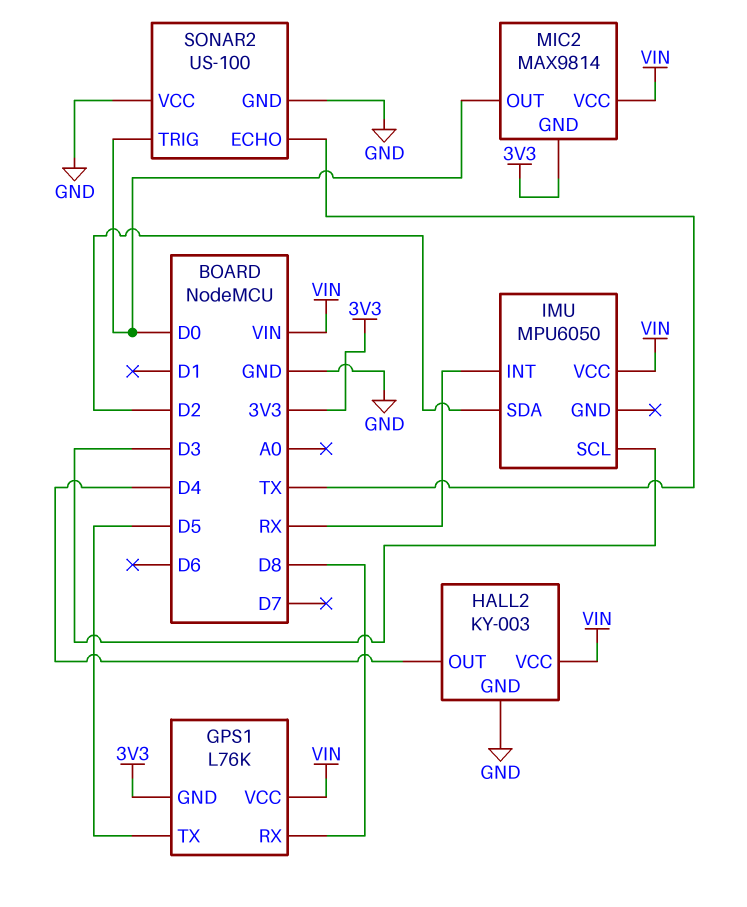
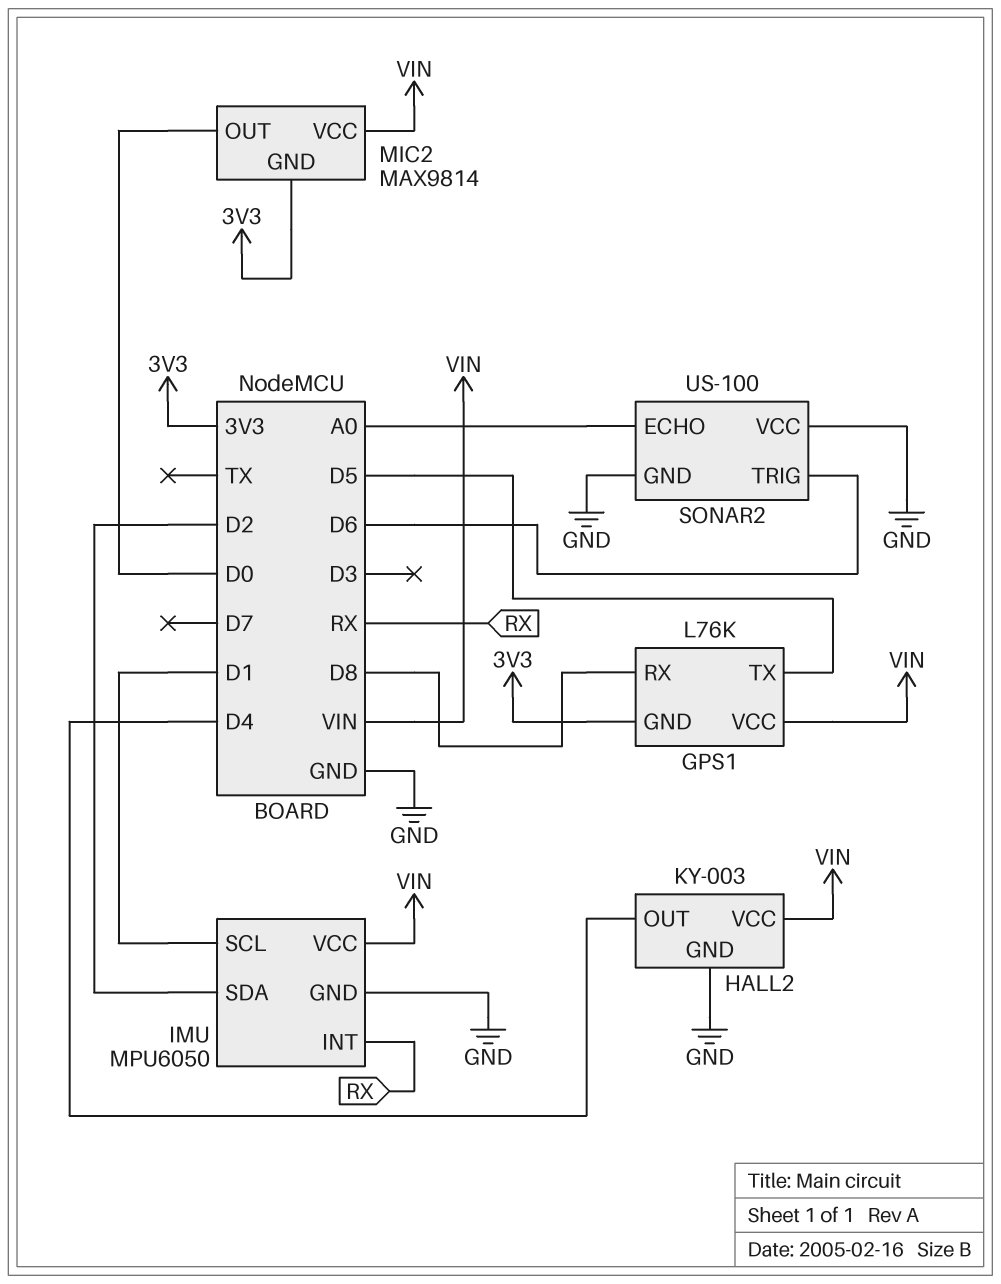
IMU pin GND: none -> GND
IMU pin SCL: D3 -> D1
SONAR2 pin ECHO: TX -> A0
SONAR2 pin TRIG: D0 -> D6

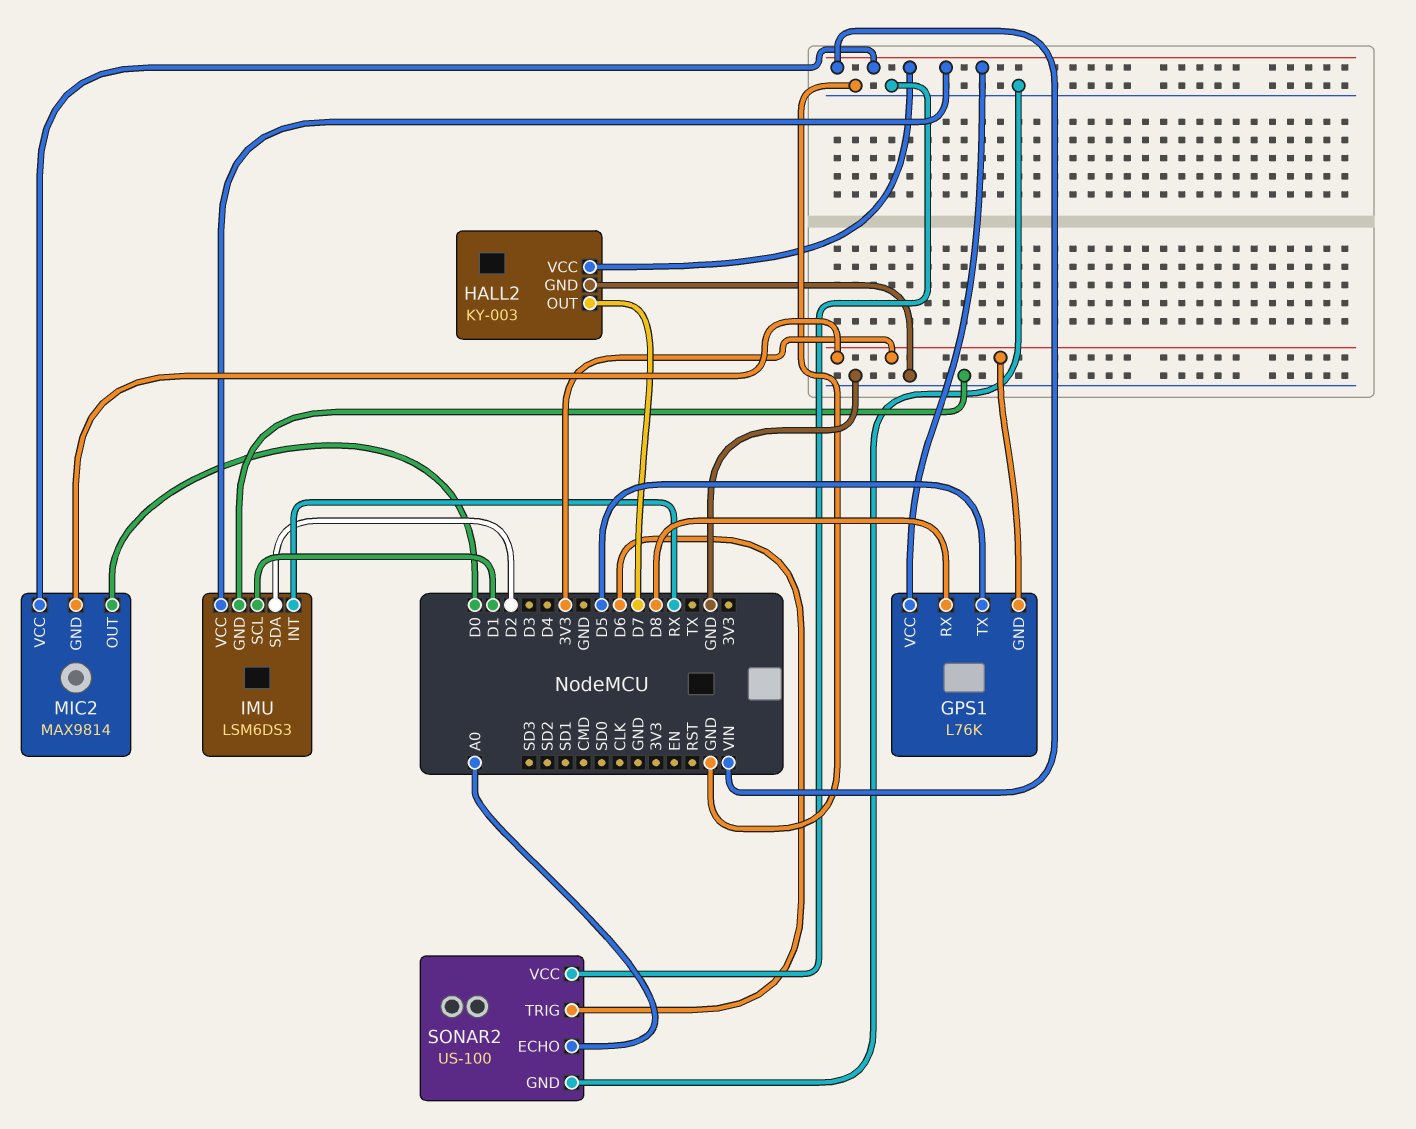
HALL2 pin OUT: D4 -> D7
IMU: MPU6050 -> LSM6DS3

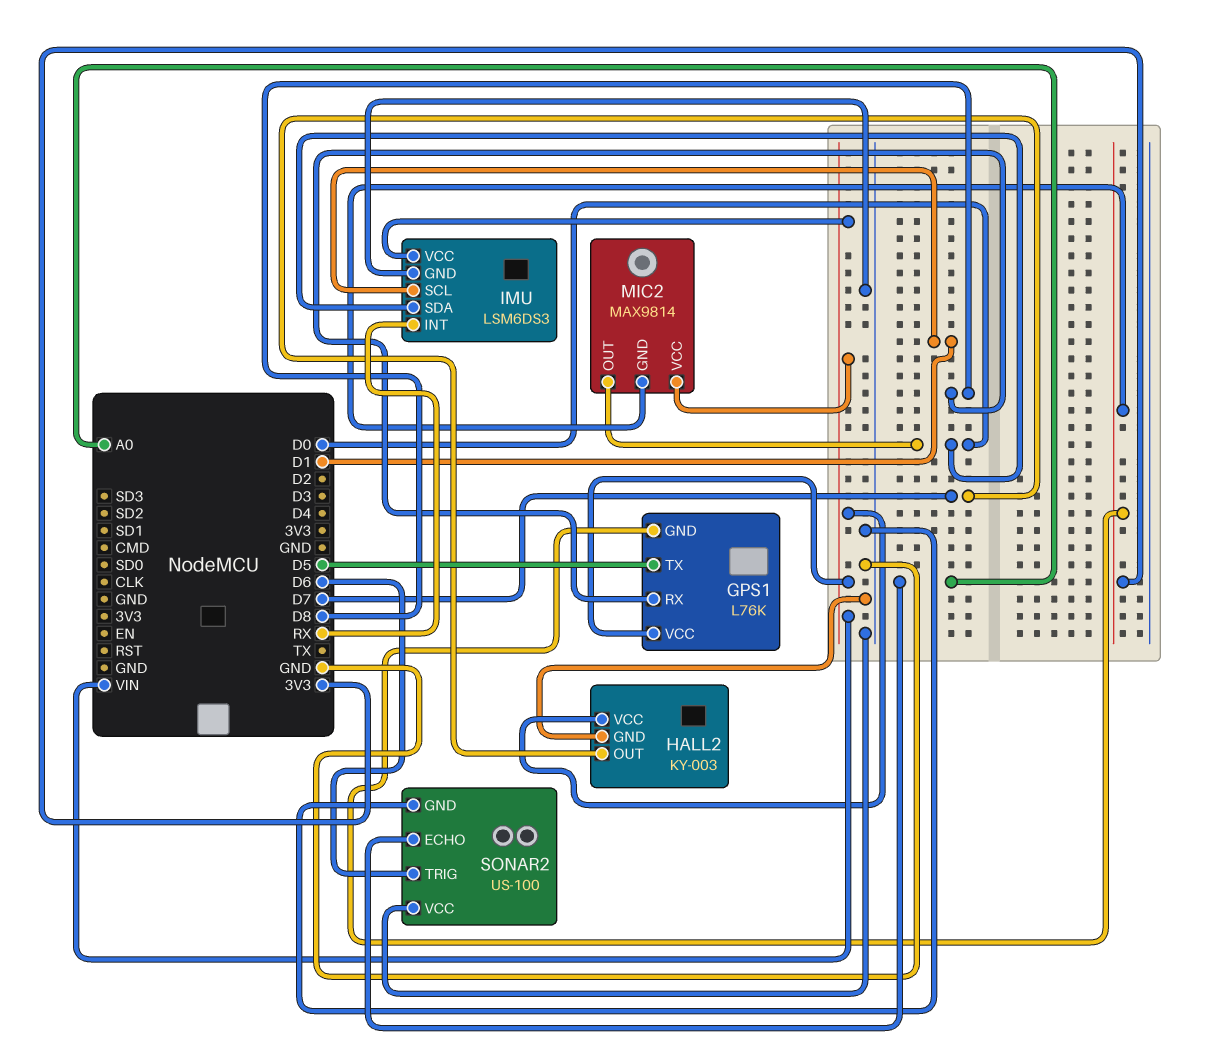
IMU pin SDA: D2 -> D0

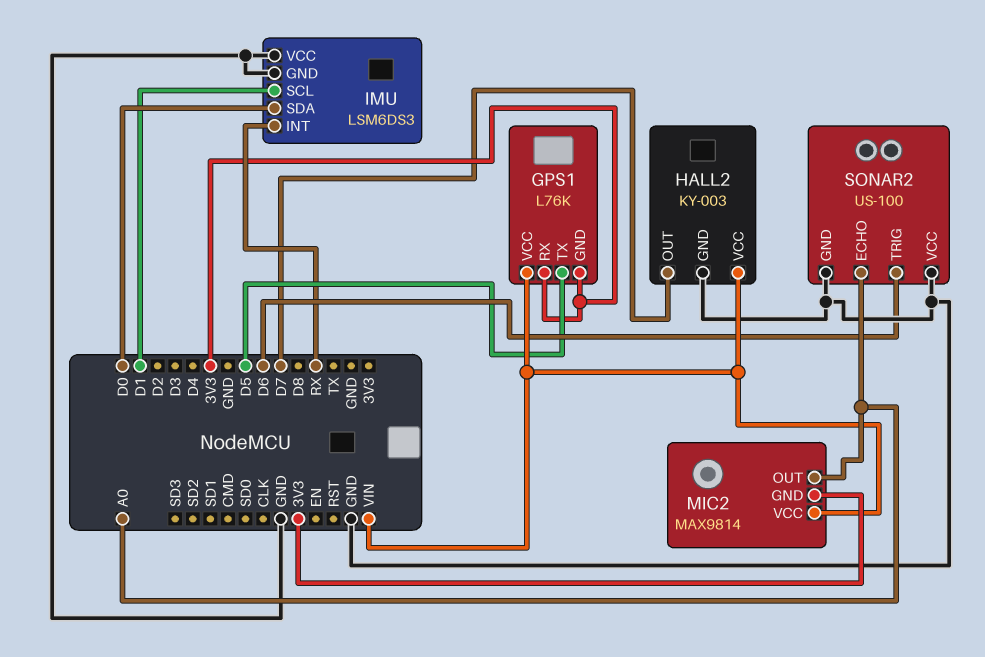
GPS1 pin RX: D8 -> 3V3
IMU pin VCC: VIN -> GND
MIC2 pin OUT: D0 -> A0

